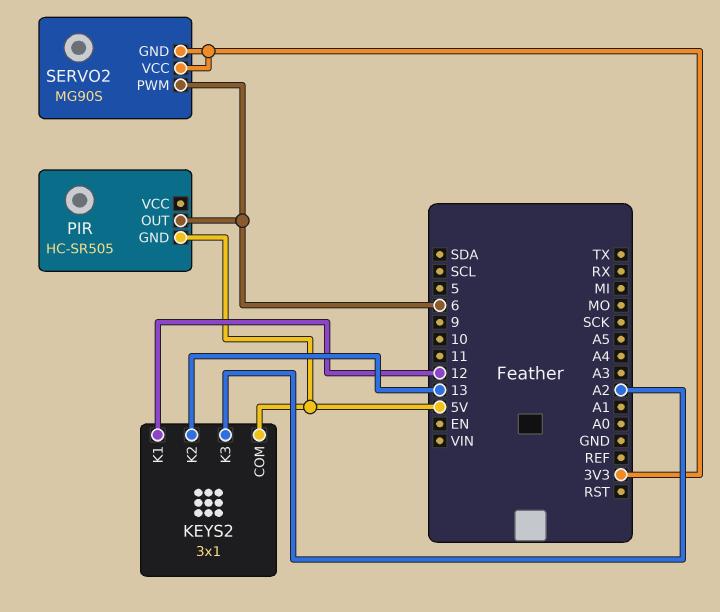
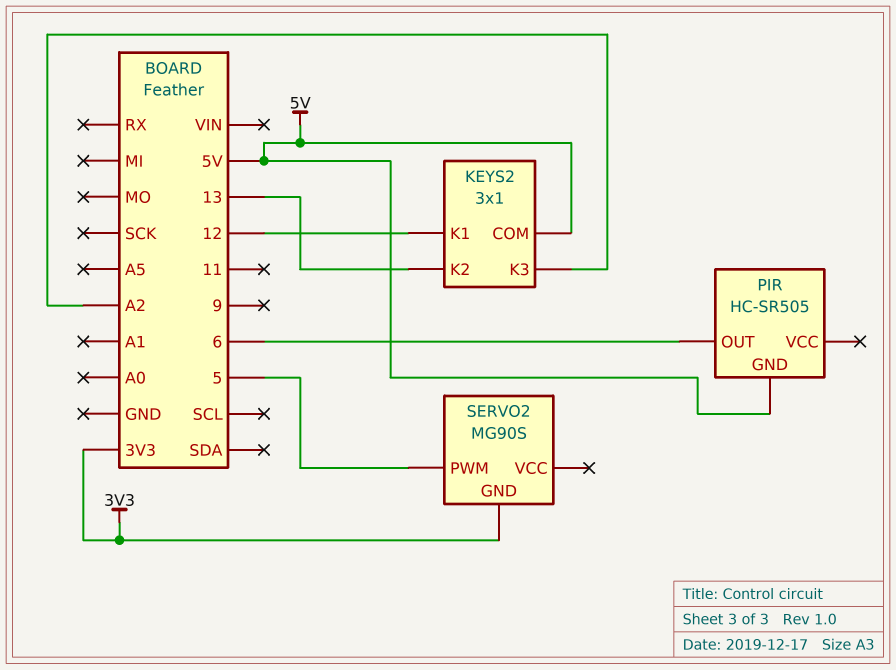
SERVO2 pin PWM: 6 -> 5
SERVO2 pin VCC: 3V3 -> none

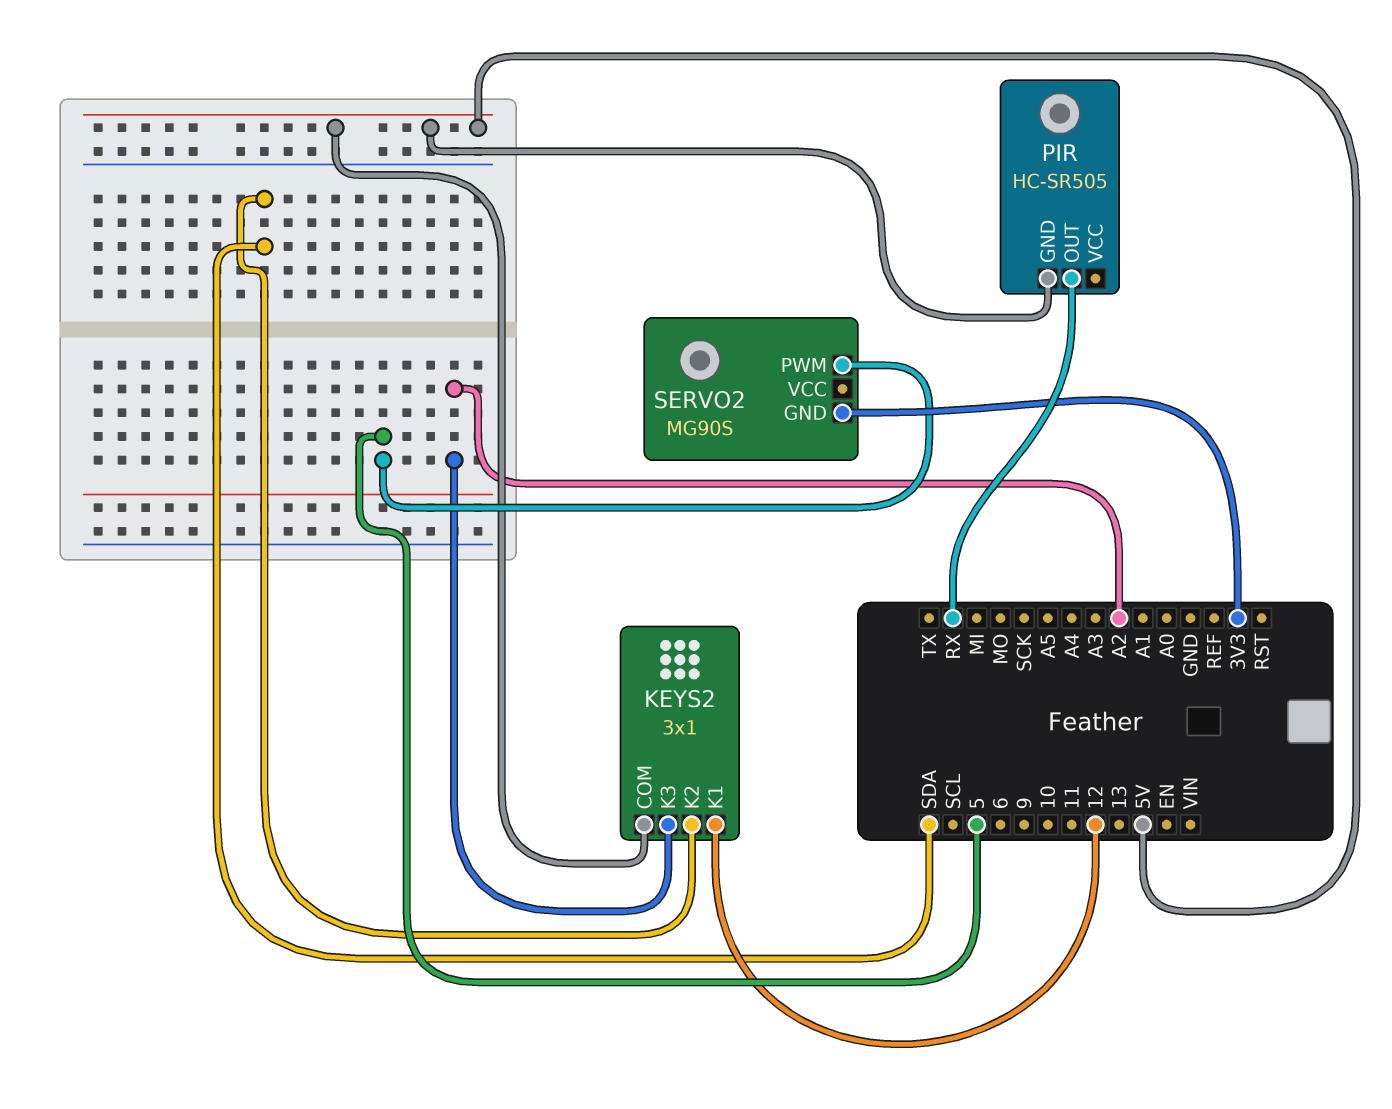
KEYS2 pin K2: 13 -> SDA
PIR pin OUT: 6 -> RX

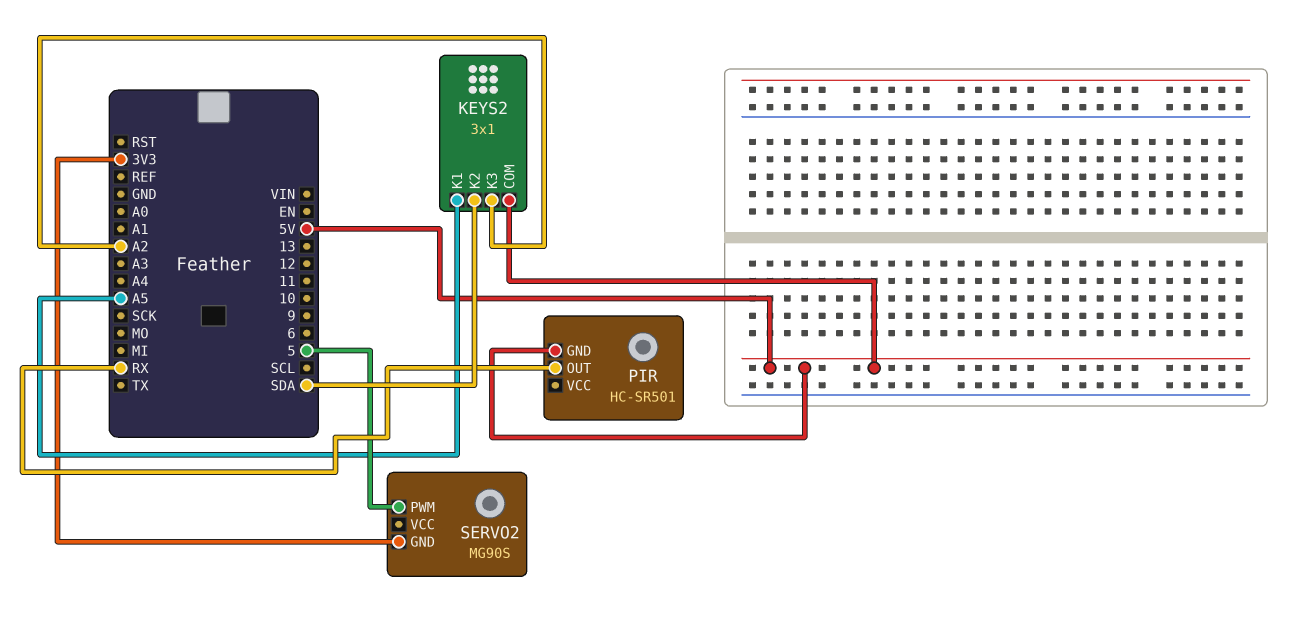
KEYS2 pin K1: 12 -> A5
PIR: HC-SR505 -> HC-SR501

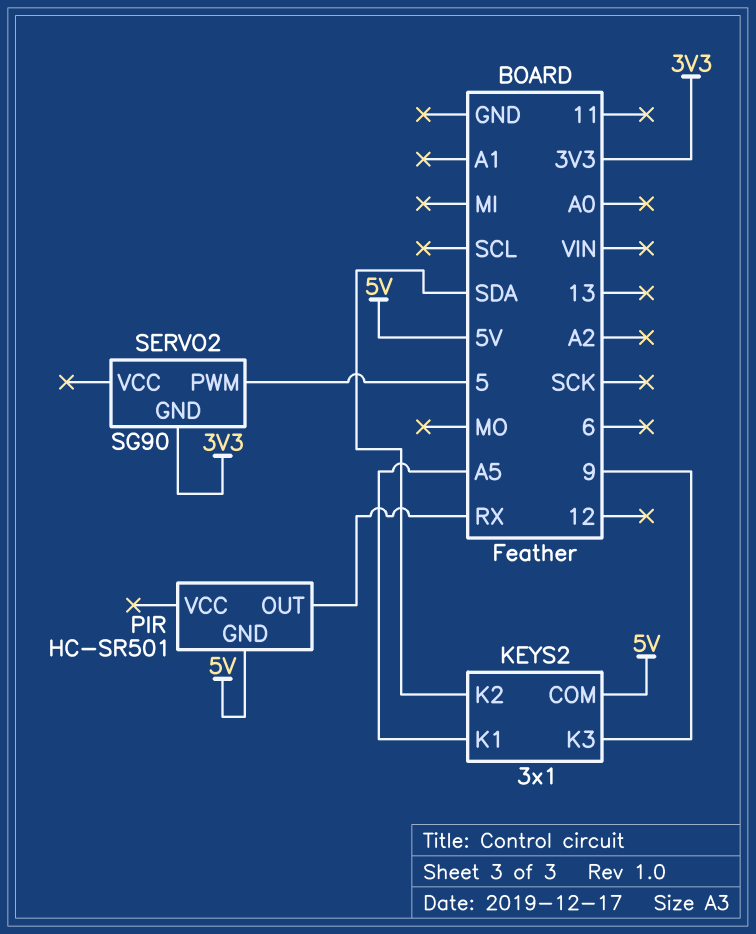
KEYS2 pin K3: A2 -> 9
SERVO2: MG90S -> SG90

